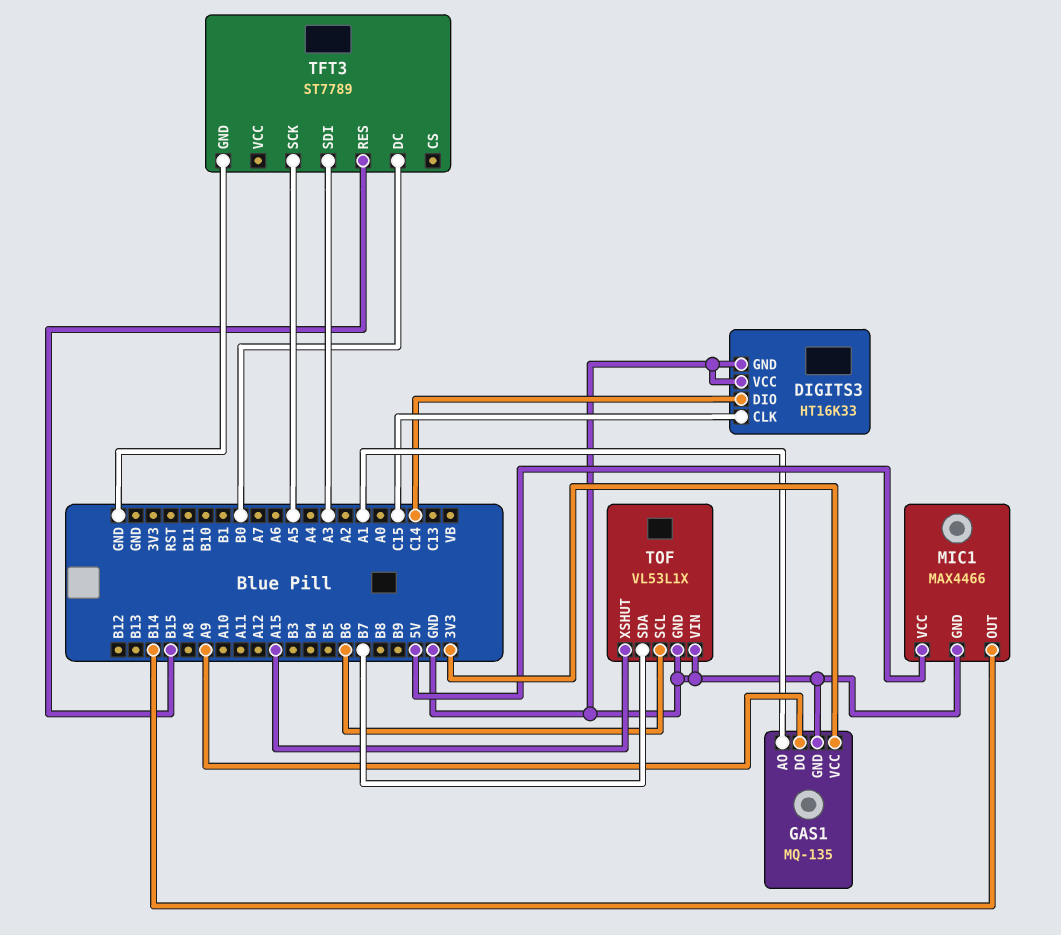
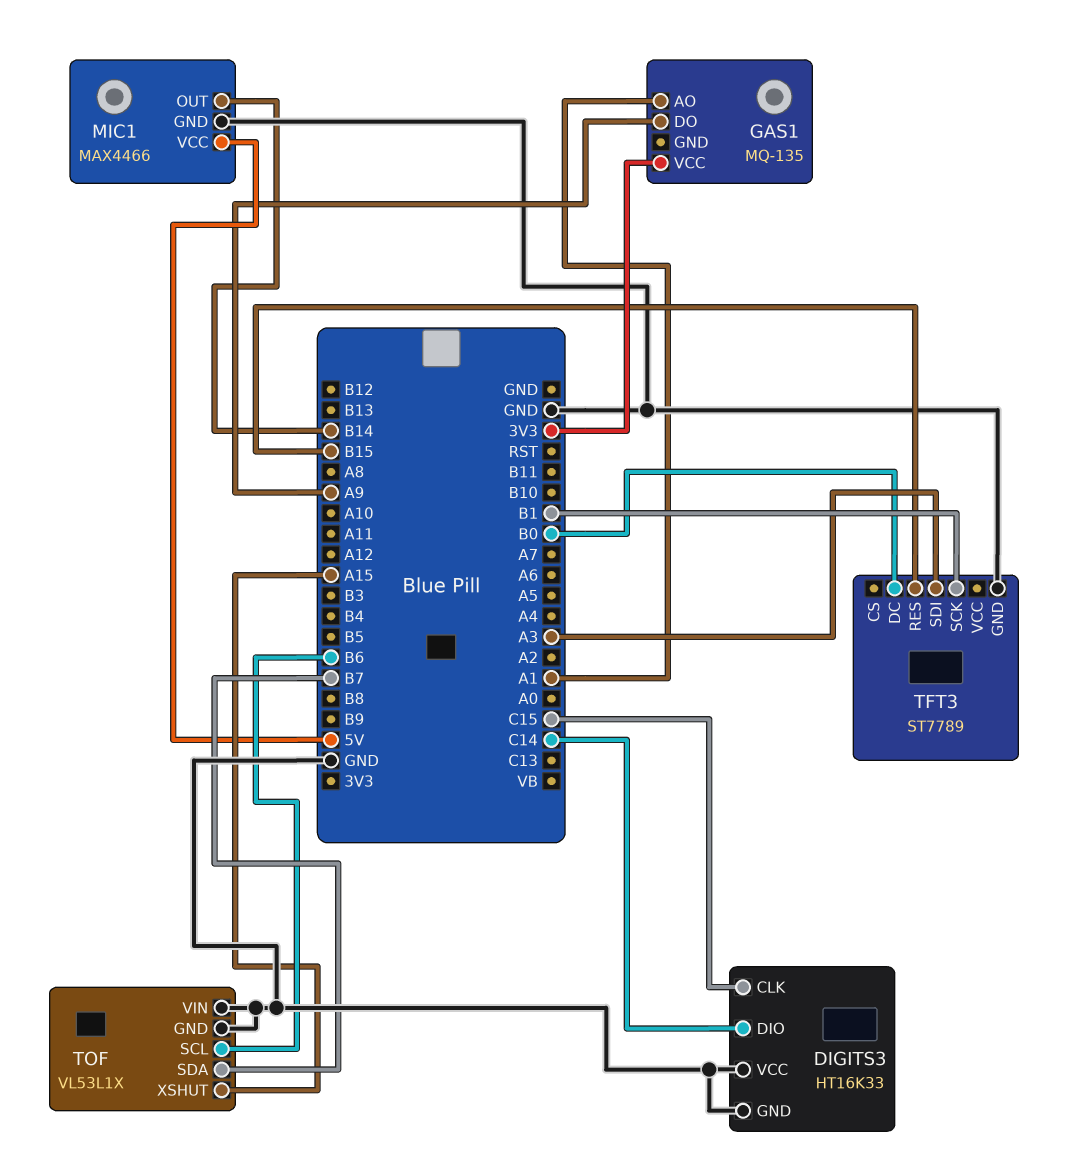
GAS1 pin GND: GND -> none
TFT3 pin SCK: A5 -> B1

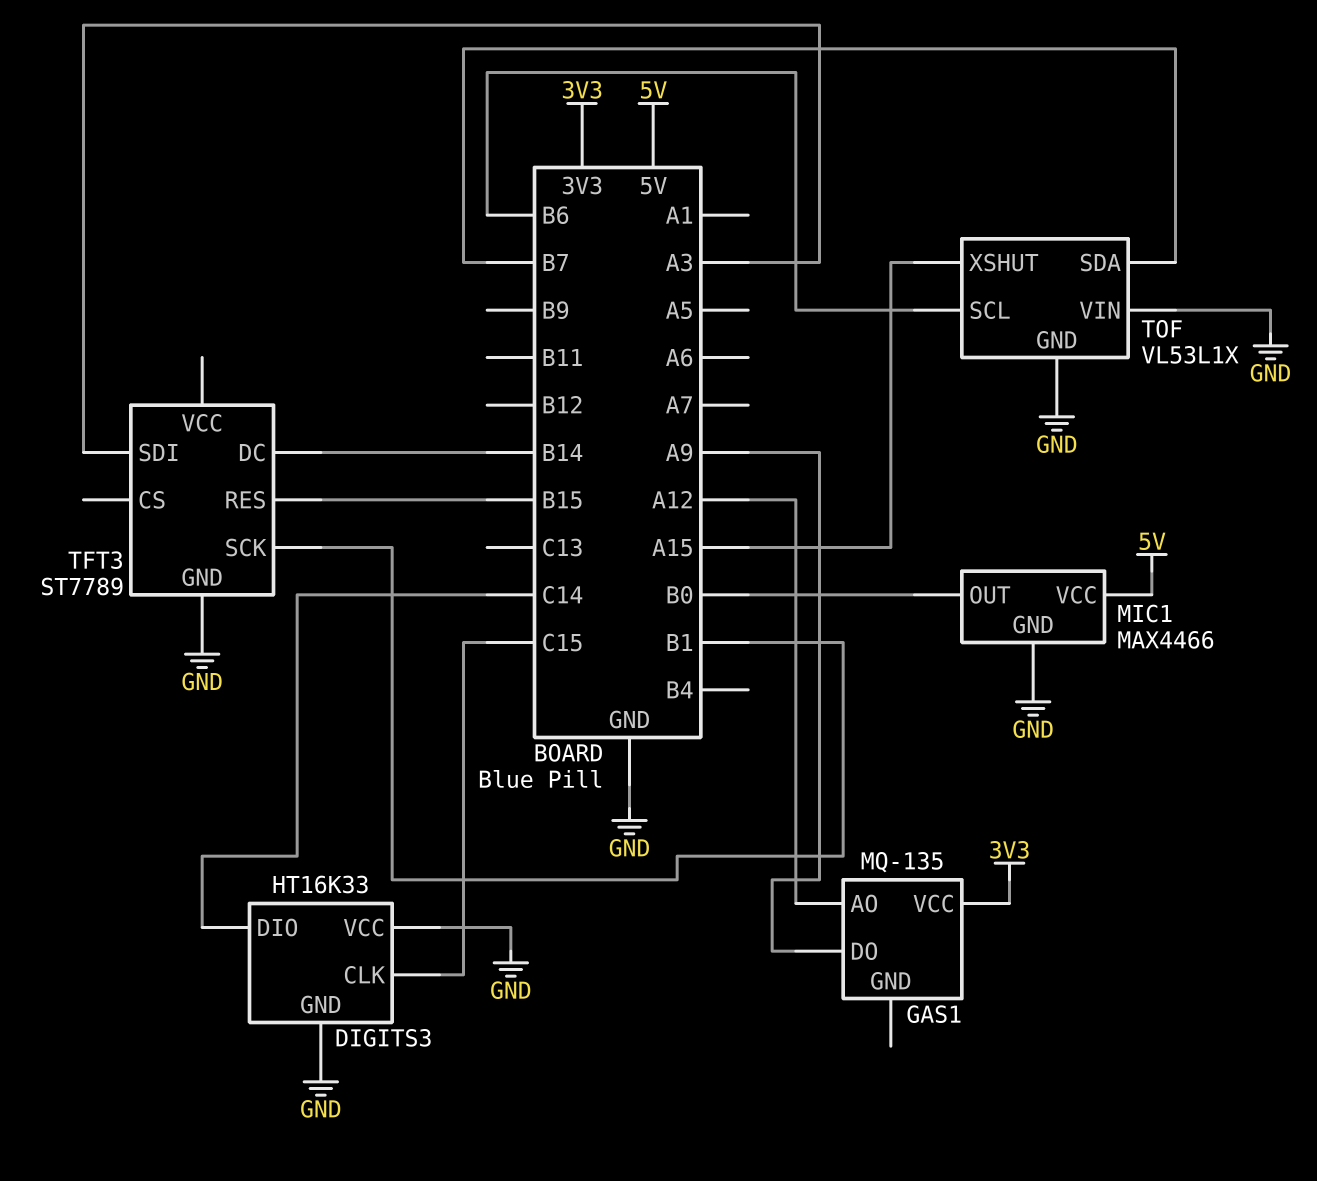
GAS1 pin AO: A1 -> A12
MIC1 pin OUT: B14 -> B0
TFT3 pin DC: B0 -> B14

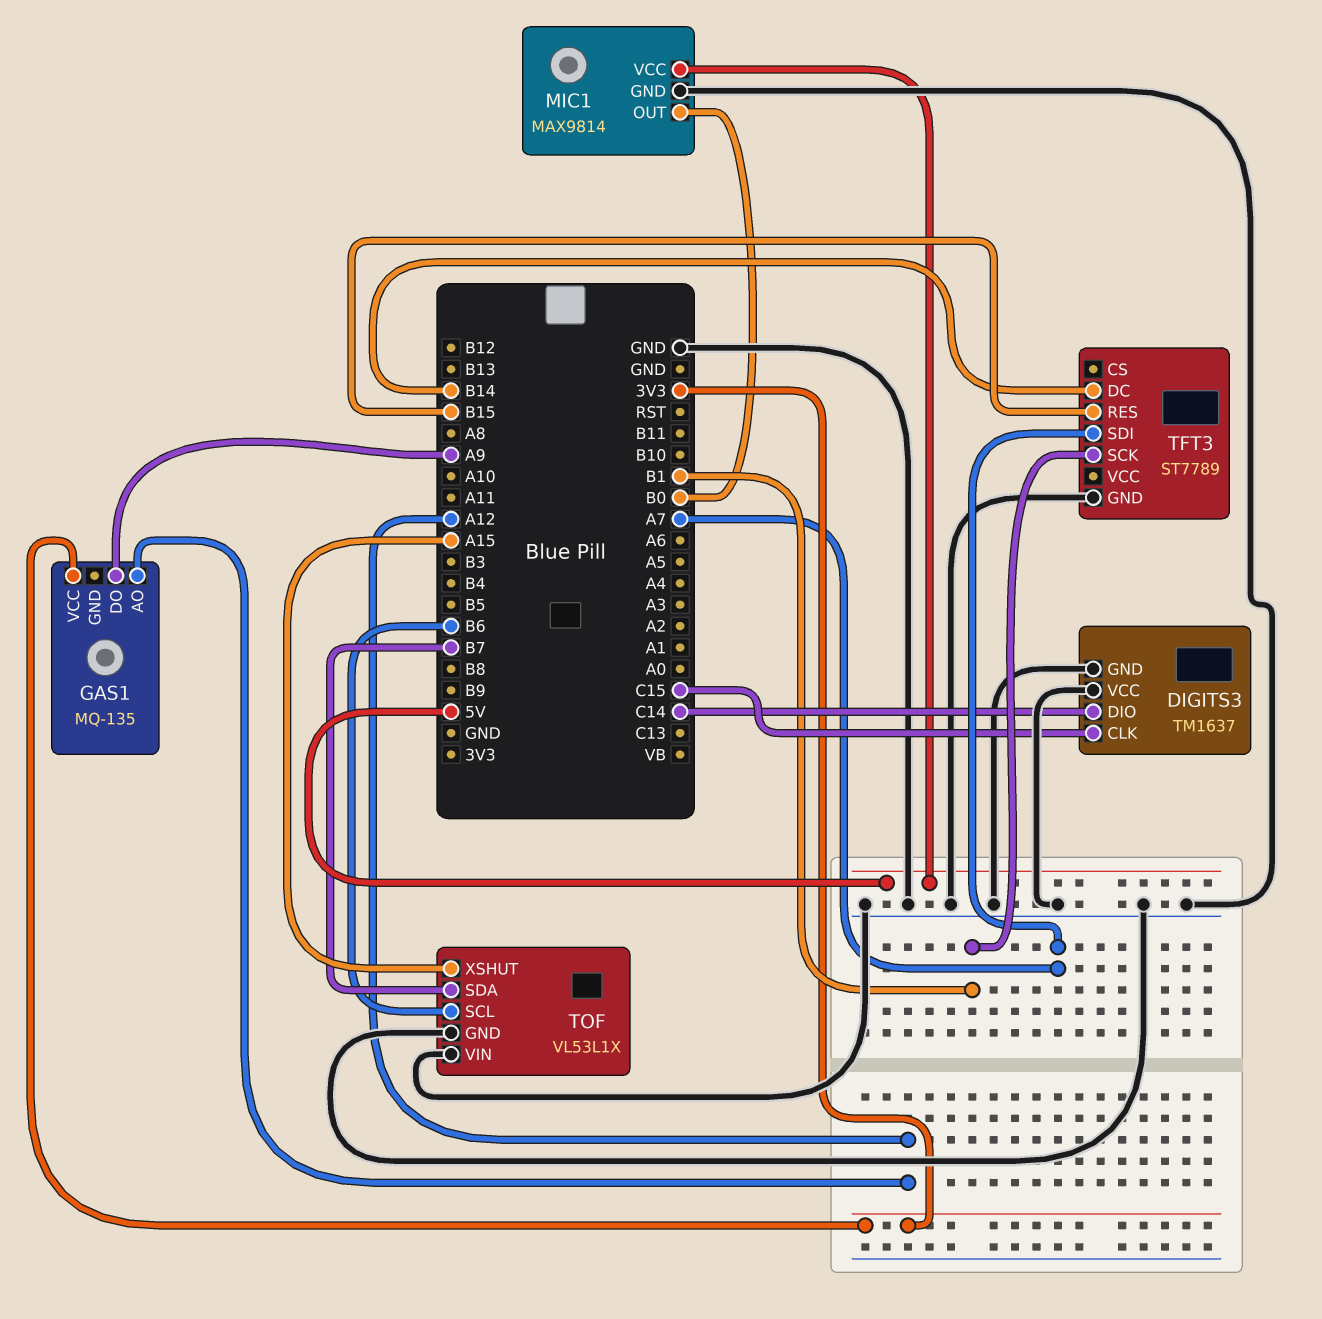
DIGITS3: HT16K33 -> TM1637
MIC1: MAX4466 -> MAX9814
TFT3 pin SDI: A3 -> A7

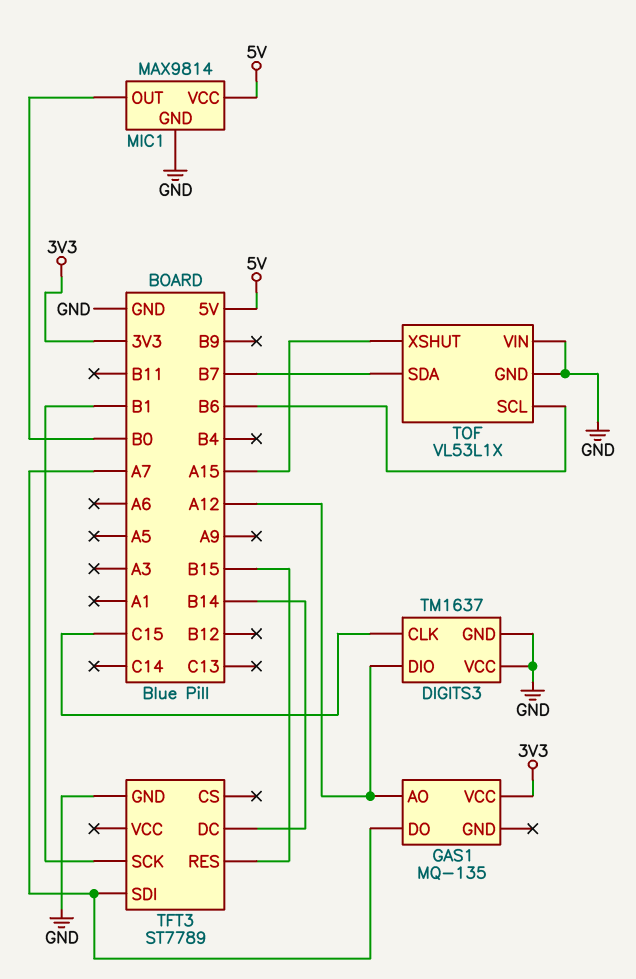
DIGITS3 pin DIO: C14 -> A12
GAS1 pin DO: A9 -> A7

